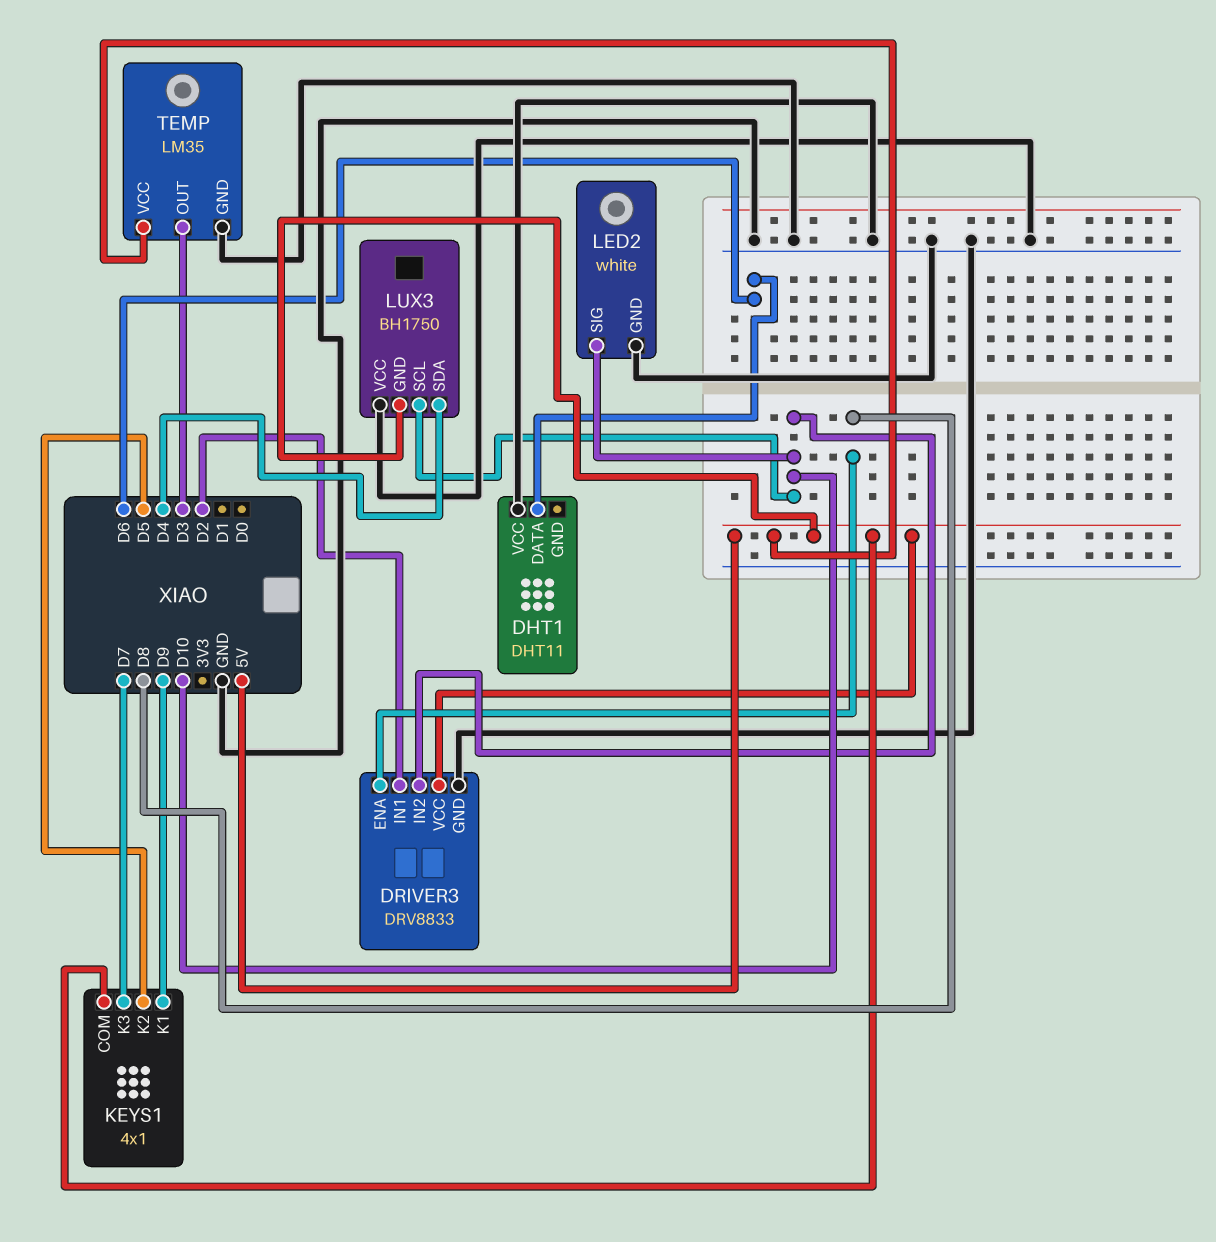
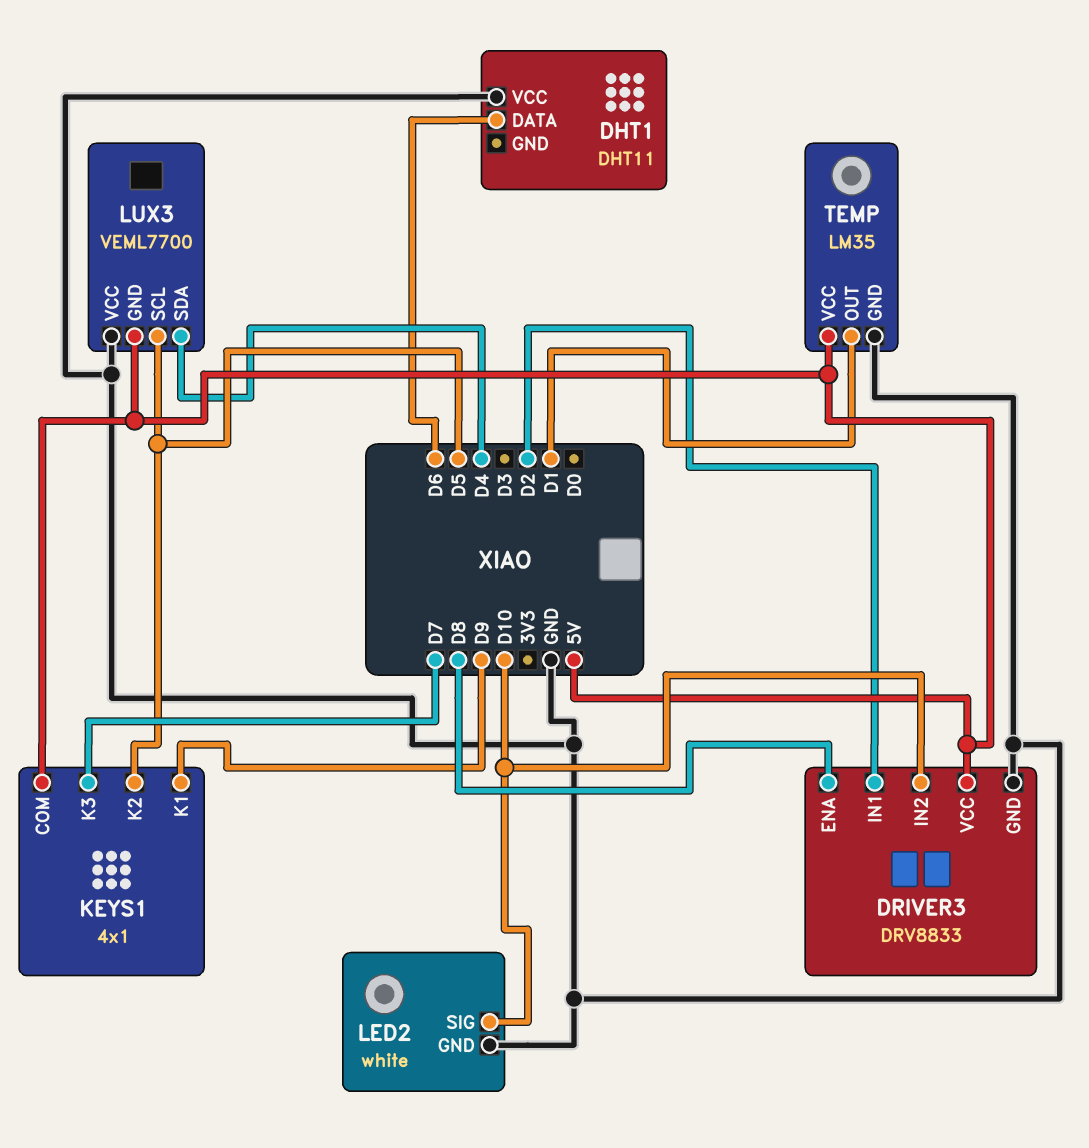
LUX3: BH1750 -> VEML7700
LUX3 pin SCL: D10 -> D5
TEMP pin OUT: D3 -> D1

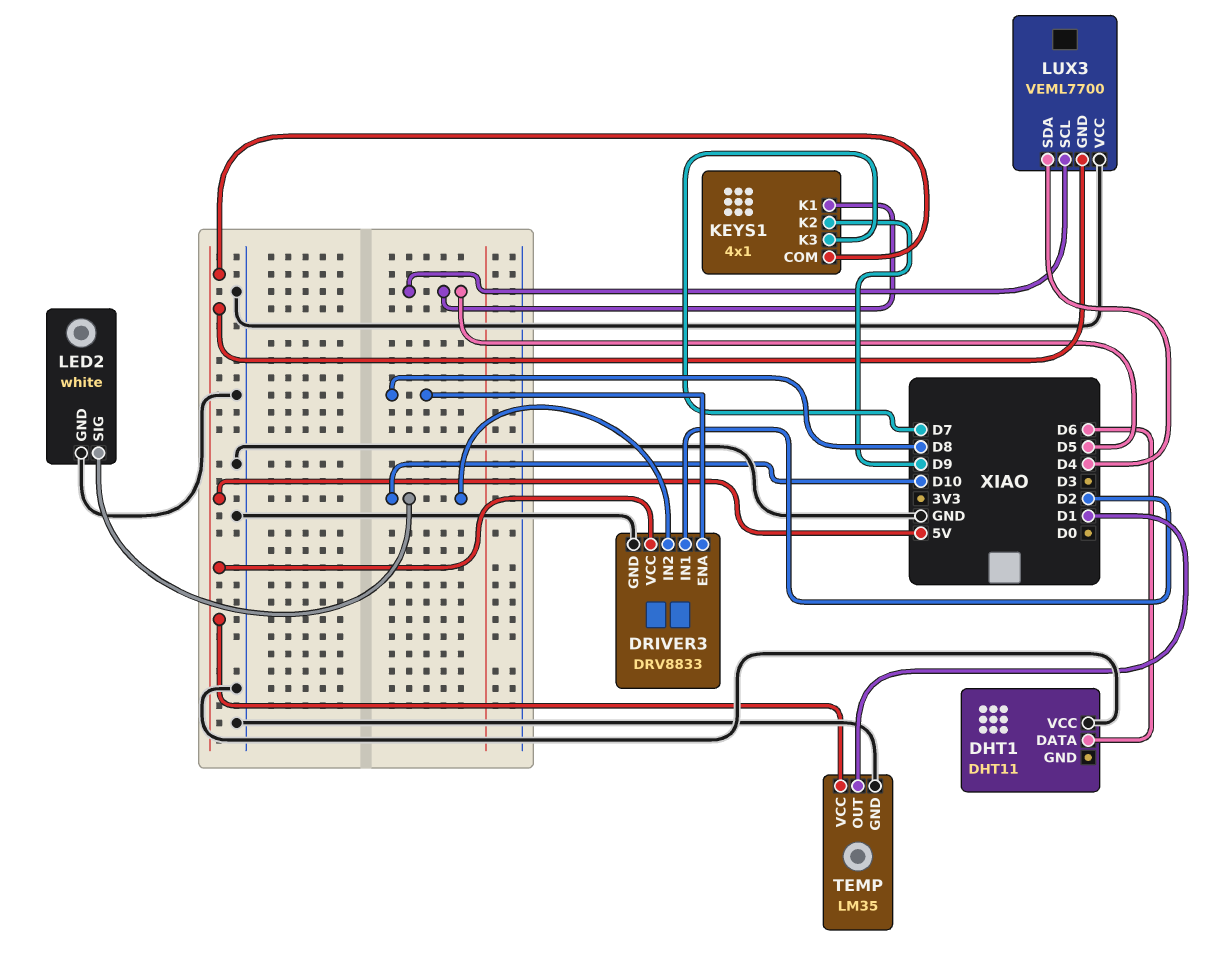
KEYS1 pin K1: D9 -> D5
KEYS1 pin K2: D5 -> D9

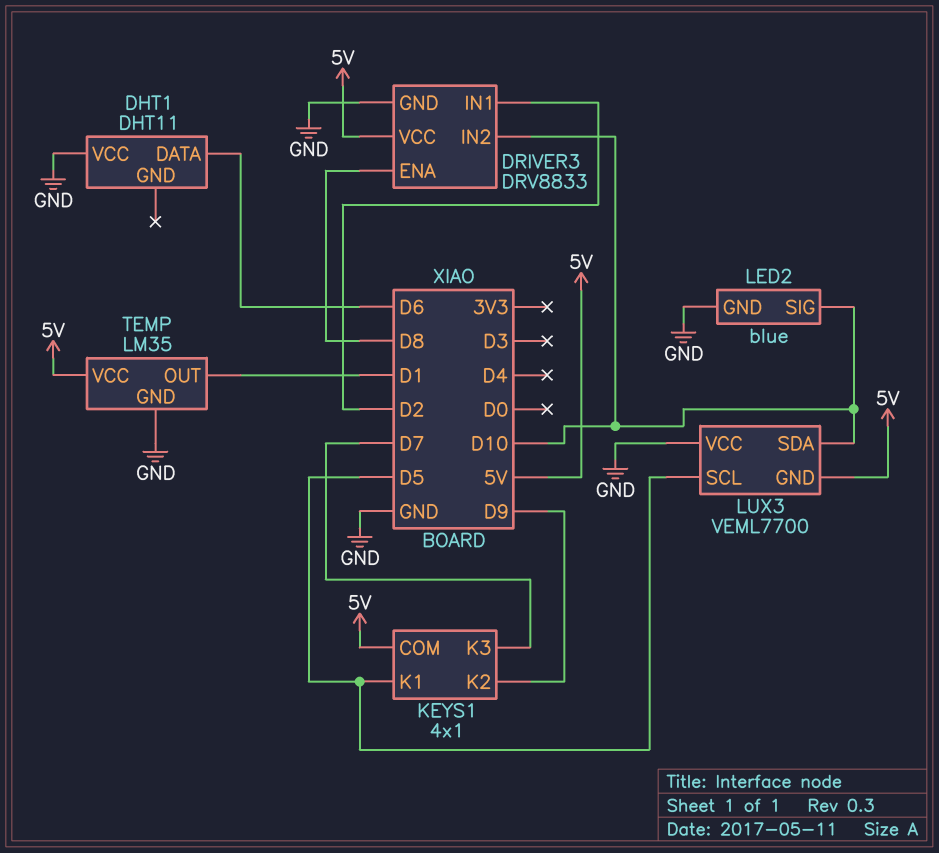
LED2: white -> blue
LUX3 pin SDA: D4 -> D10

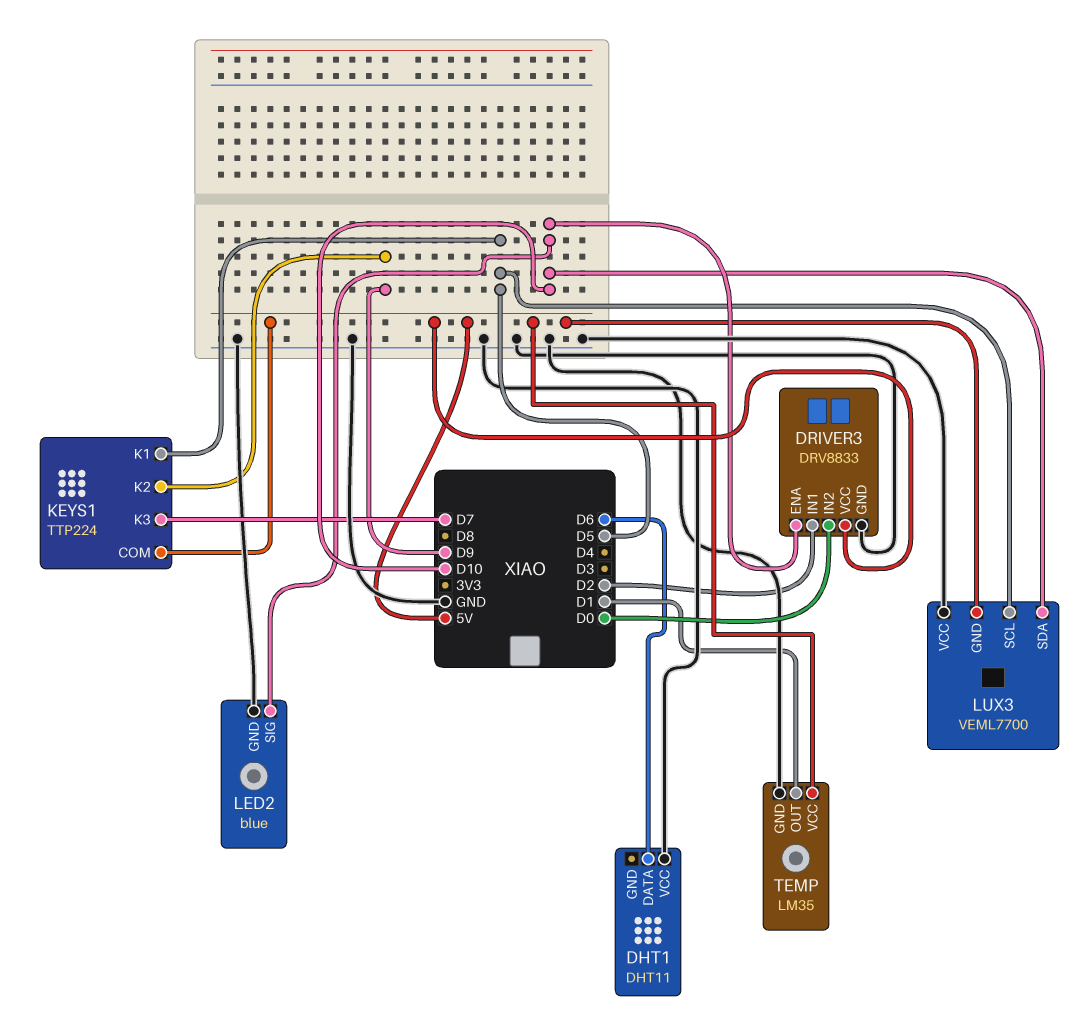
DRIVER3 pin ENA: D8 -> D10
DRIVER3 pin IN2: D10 -> D0
KEYS1: 4x1 -> TTP224

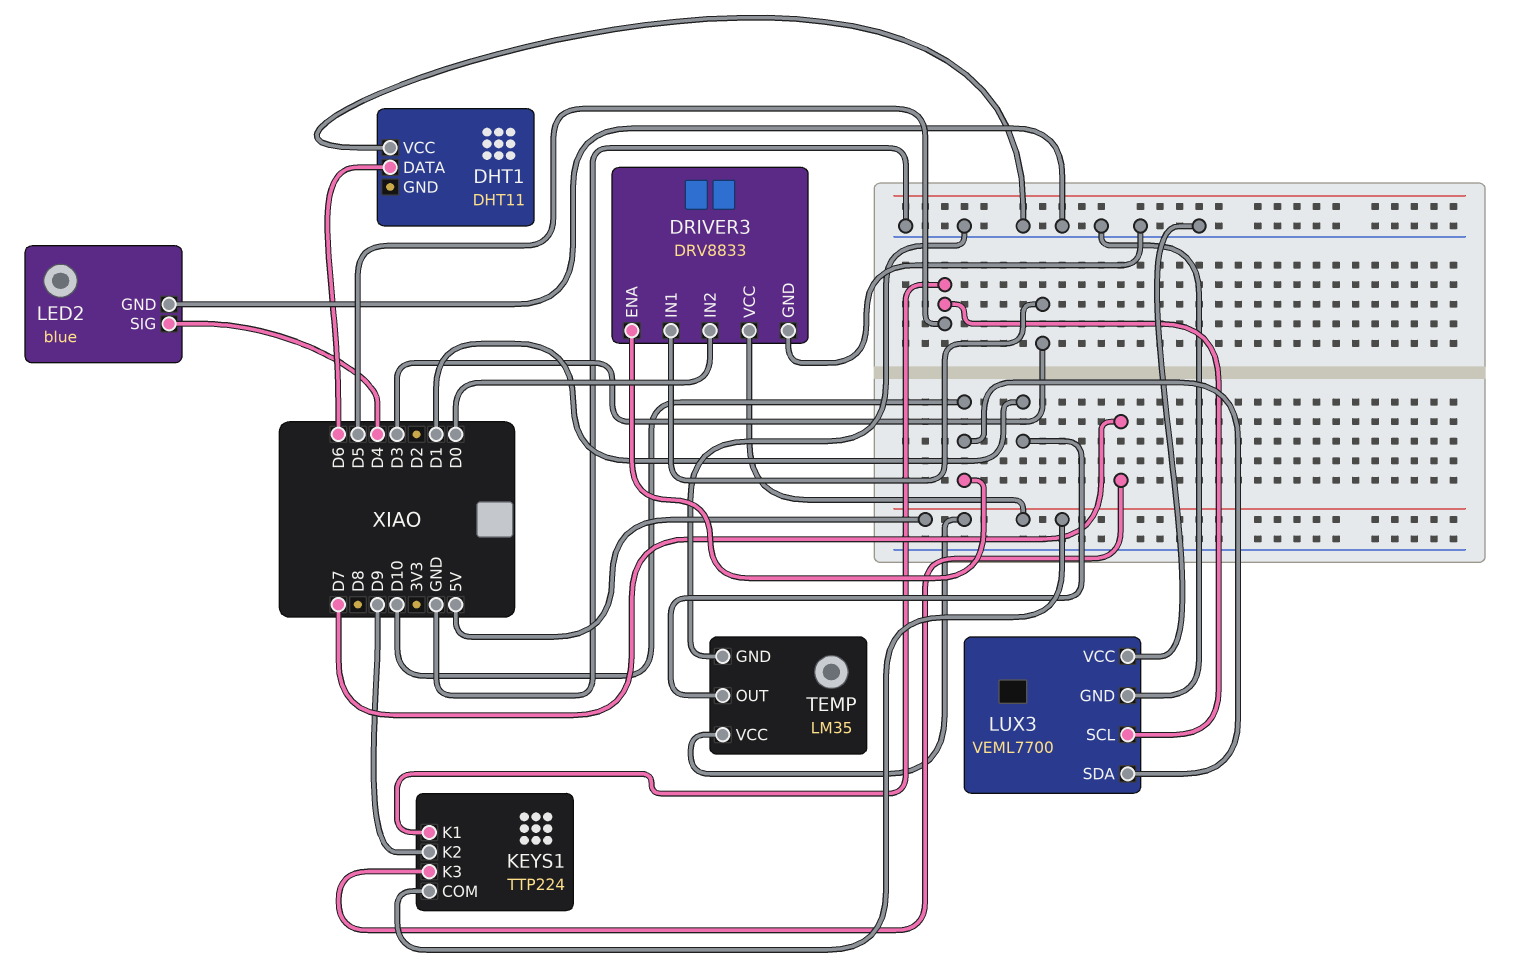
DRIVER3 pin IN1: D2 -> D3
LED2 pin SIG: D10 -> D4
LUX3 pin GND: 5V -> GND

